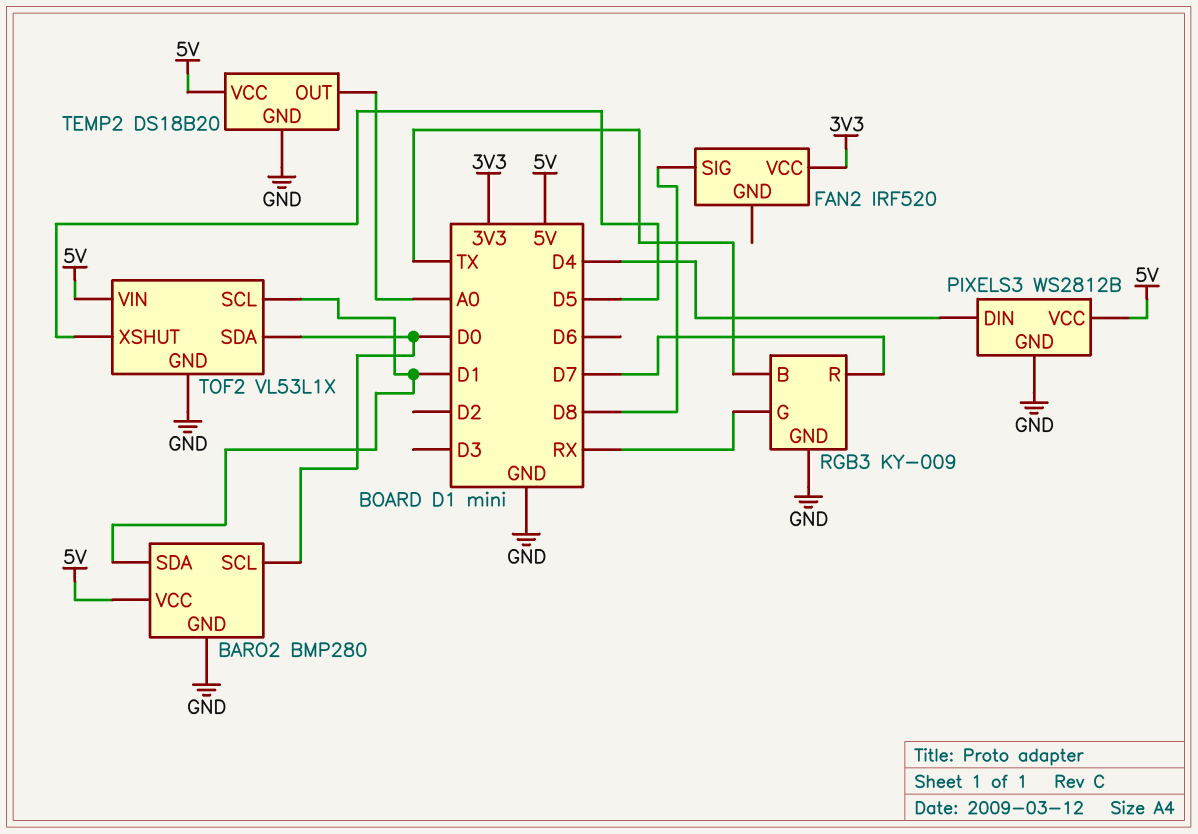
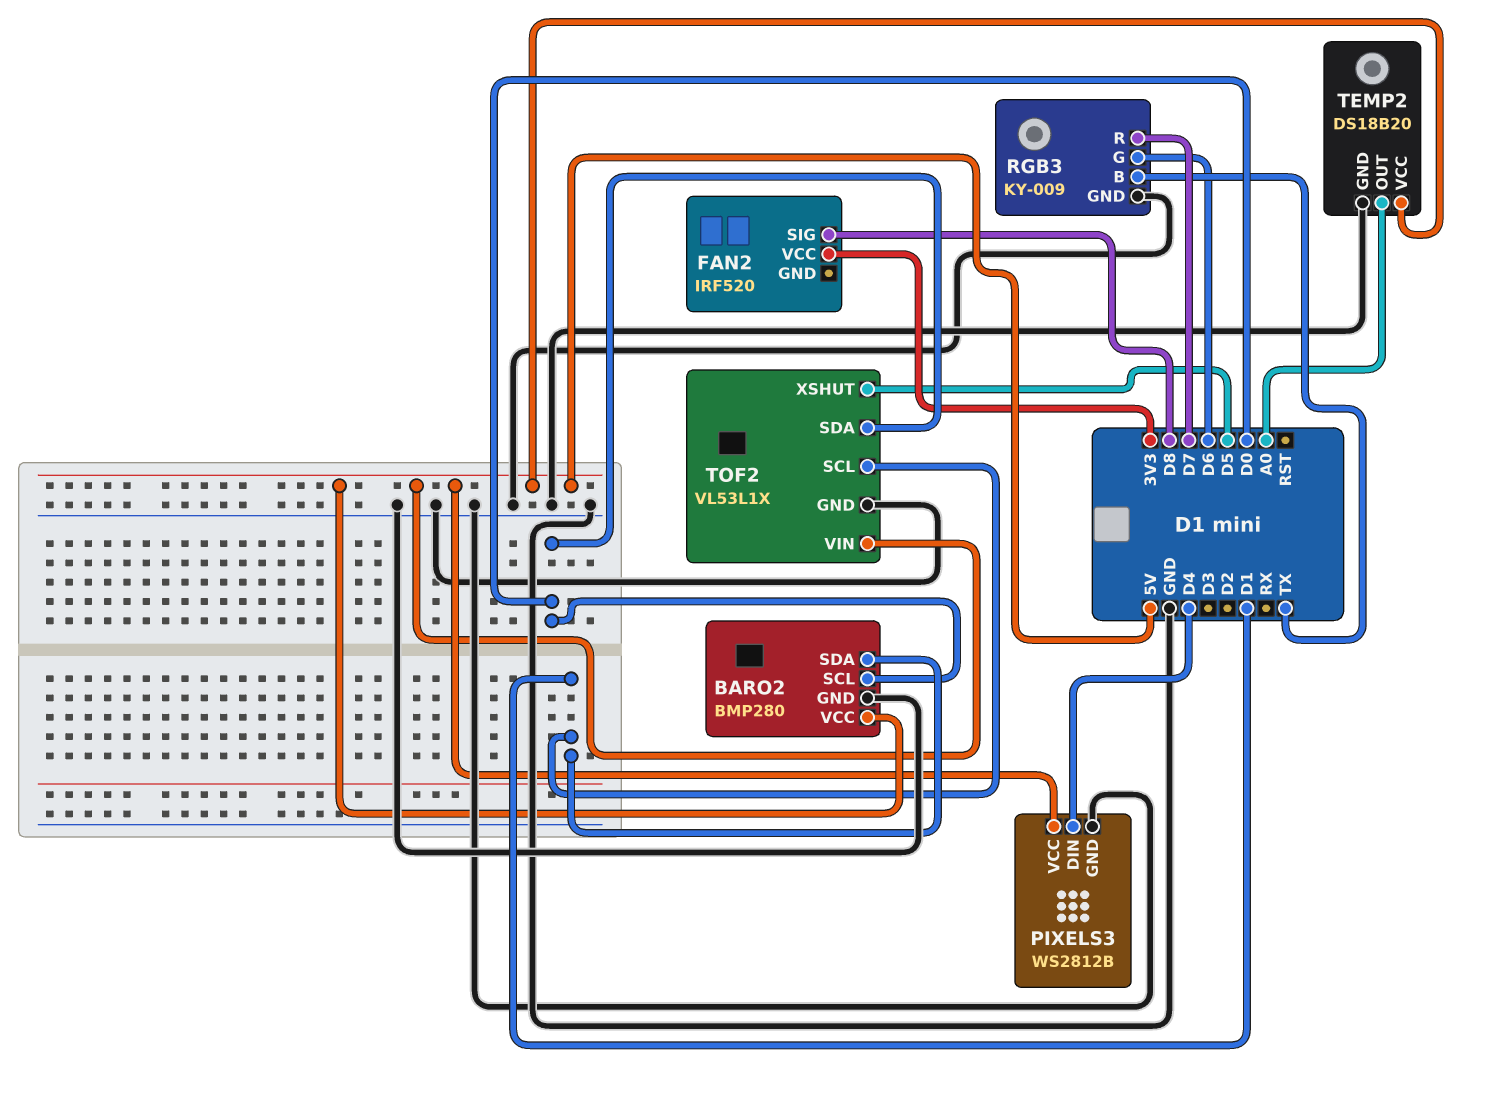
RGB3 pin G: RX -> D6

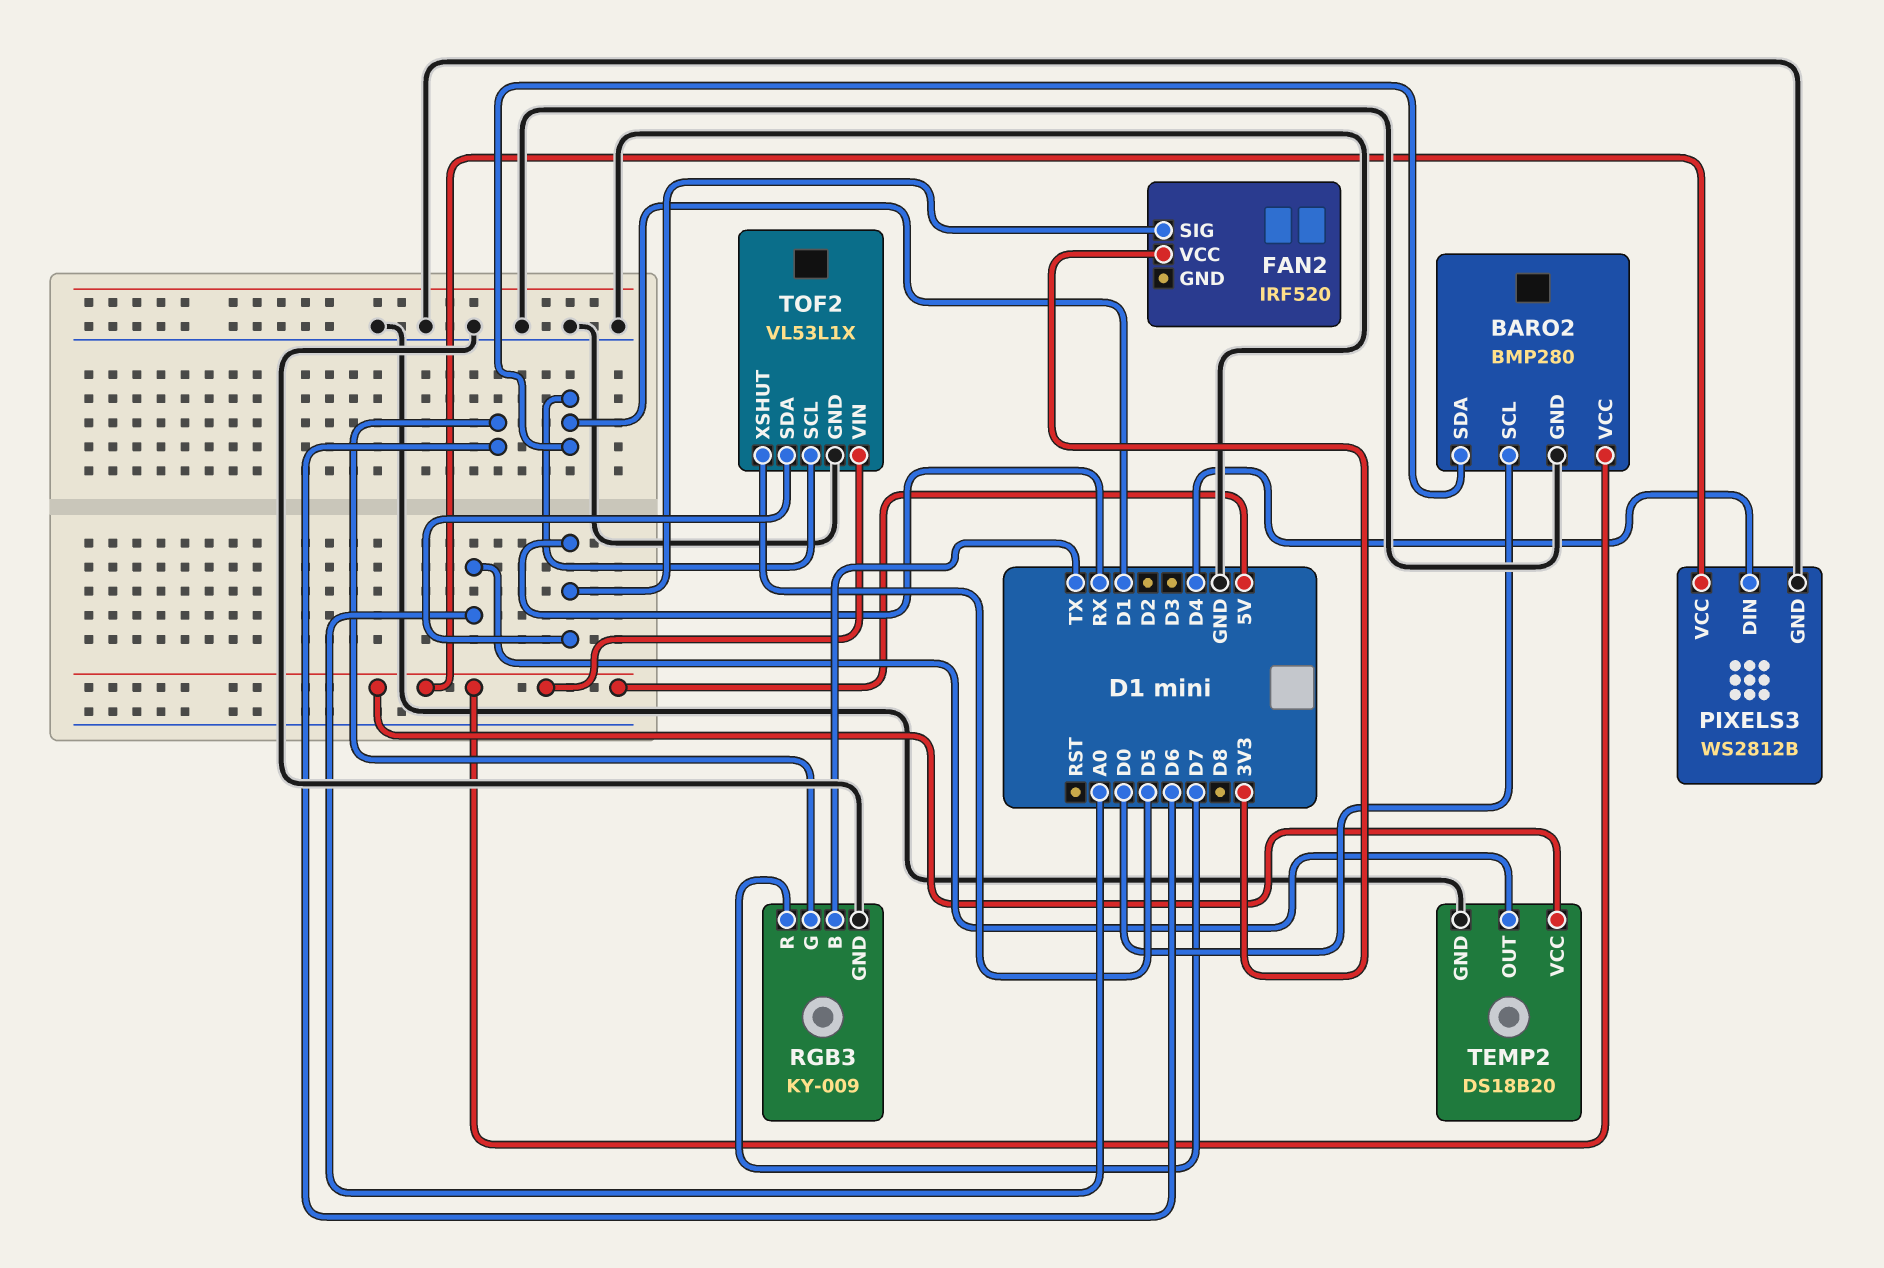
FAN2 pin SIG: D8 -> RX
TOF2 pin SDA: D0 -> RX

